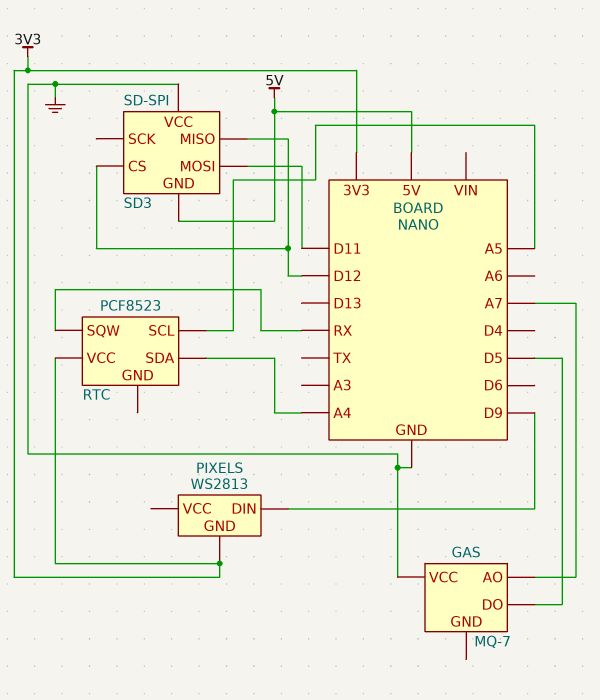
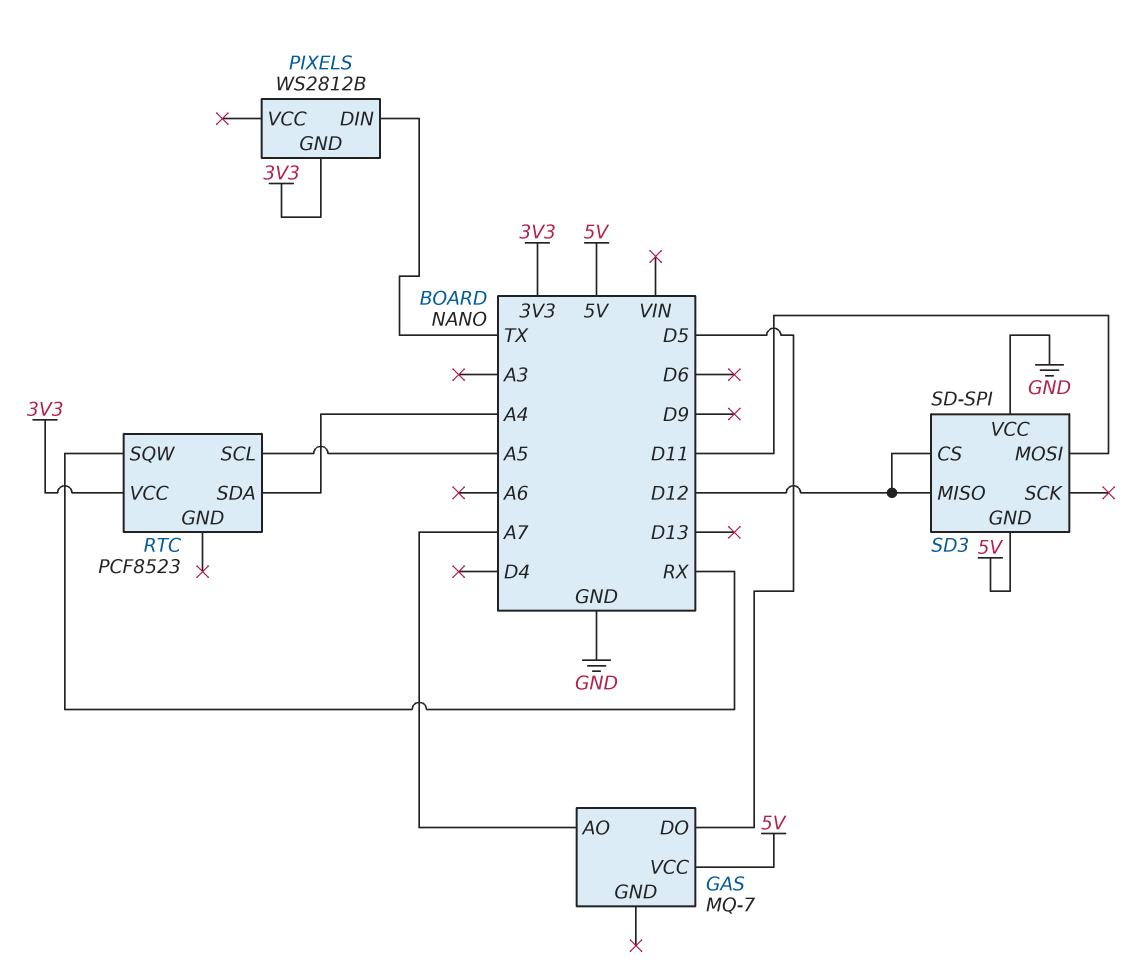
GAS pin VCC: GND -> 5V
PIXELS: WS2813 -> WS2812B
PIXELS pin DIN: D9 -> TX

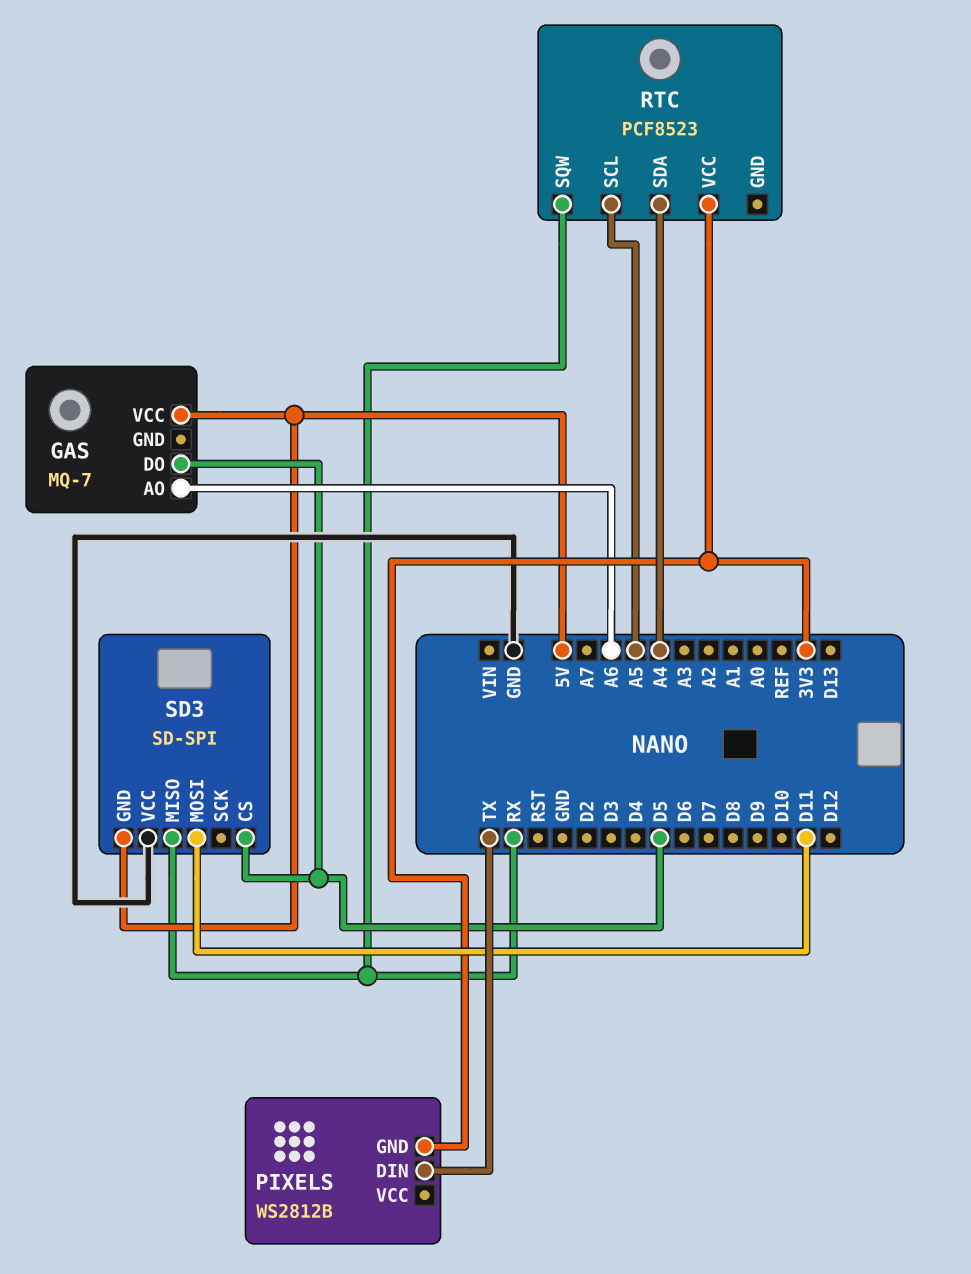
GAS pin AO: A7 -> A6
SD3 pin CS: D12 -> D5
SD3 pin MISO: D12 -> RX

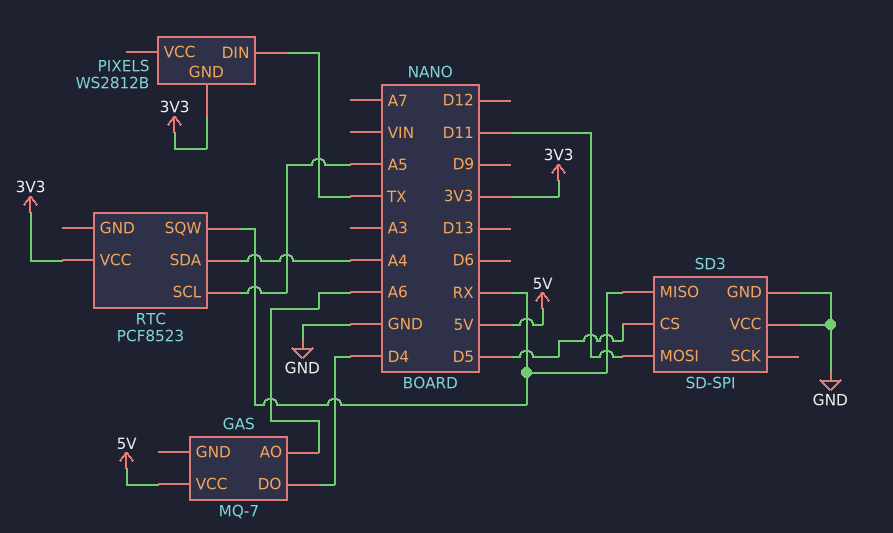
GAS pin DO: D5 -> D4
SD3 pin GND: 5V -> GND

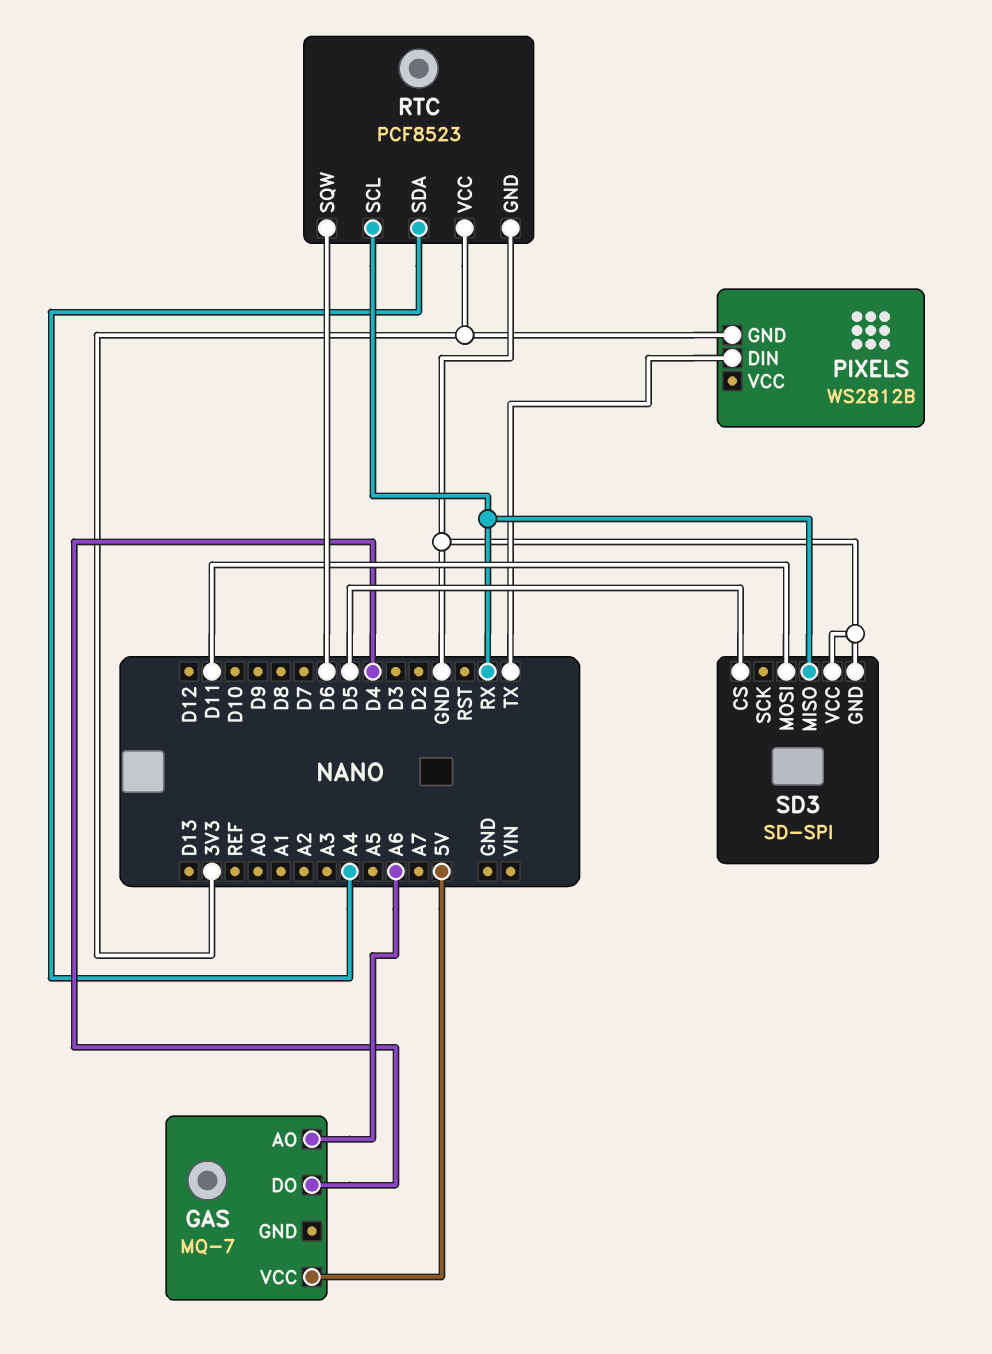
RTC pin GND: none -> GND
RTC pin SCL: A5 -> RX
RTC pin SQW: RX -> D6

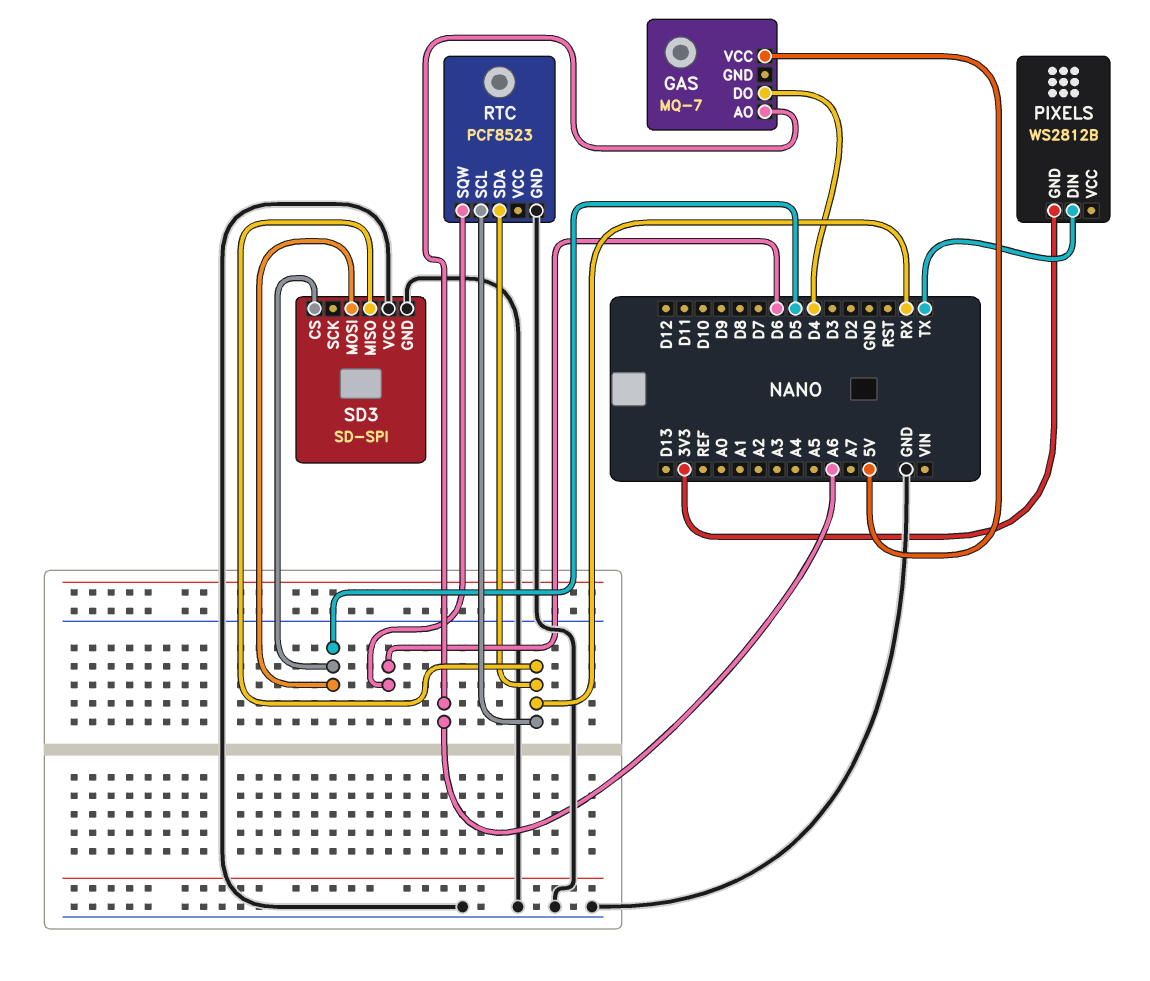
RTC pin SDA: A4 -> RX
RTC pin VCC: 3V3 -> none
SD3 pin MOSI: D11 -> D5

